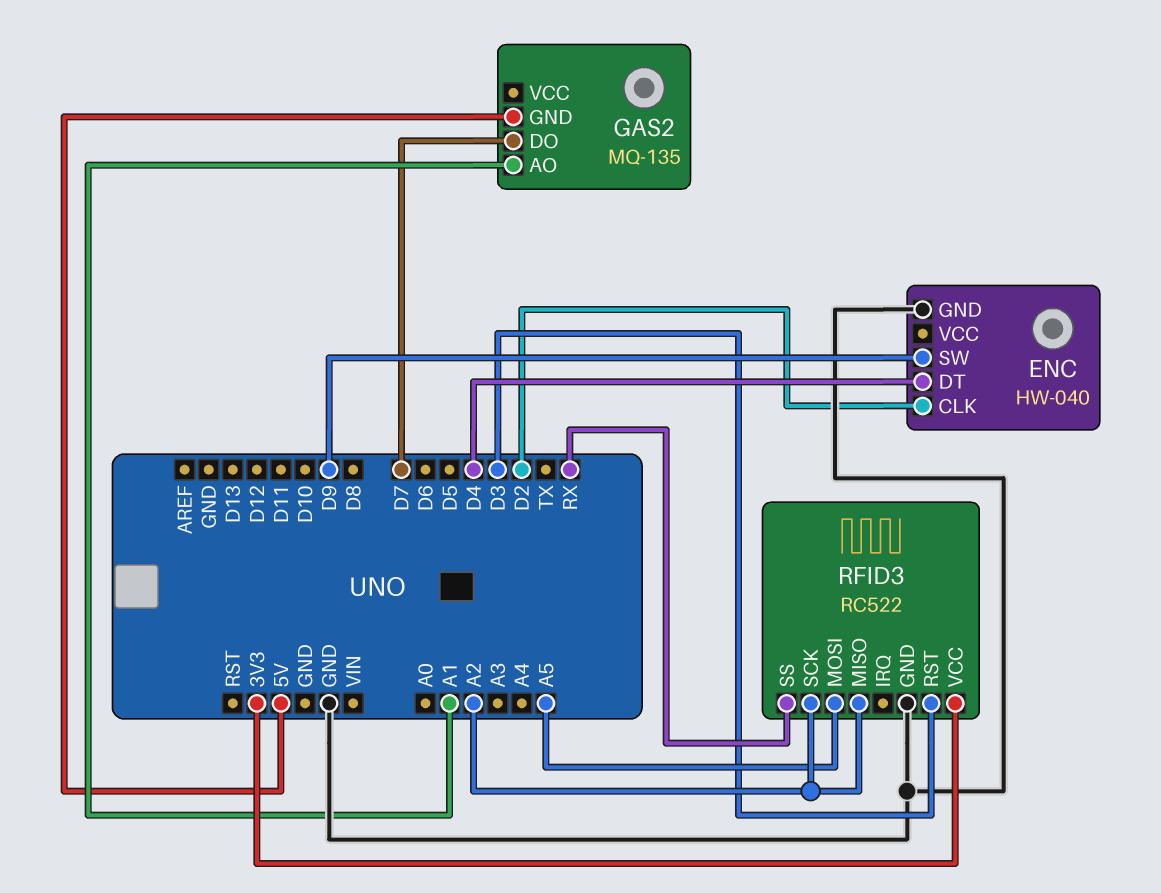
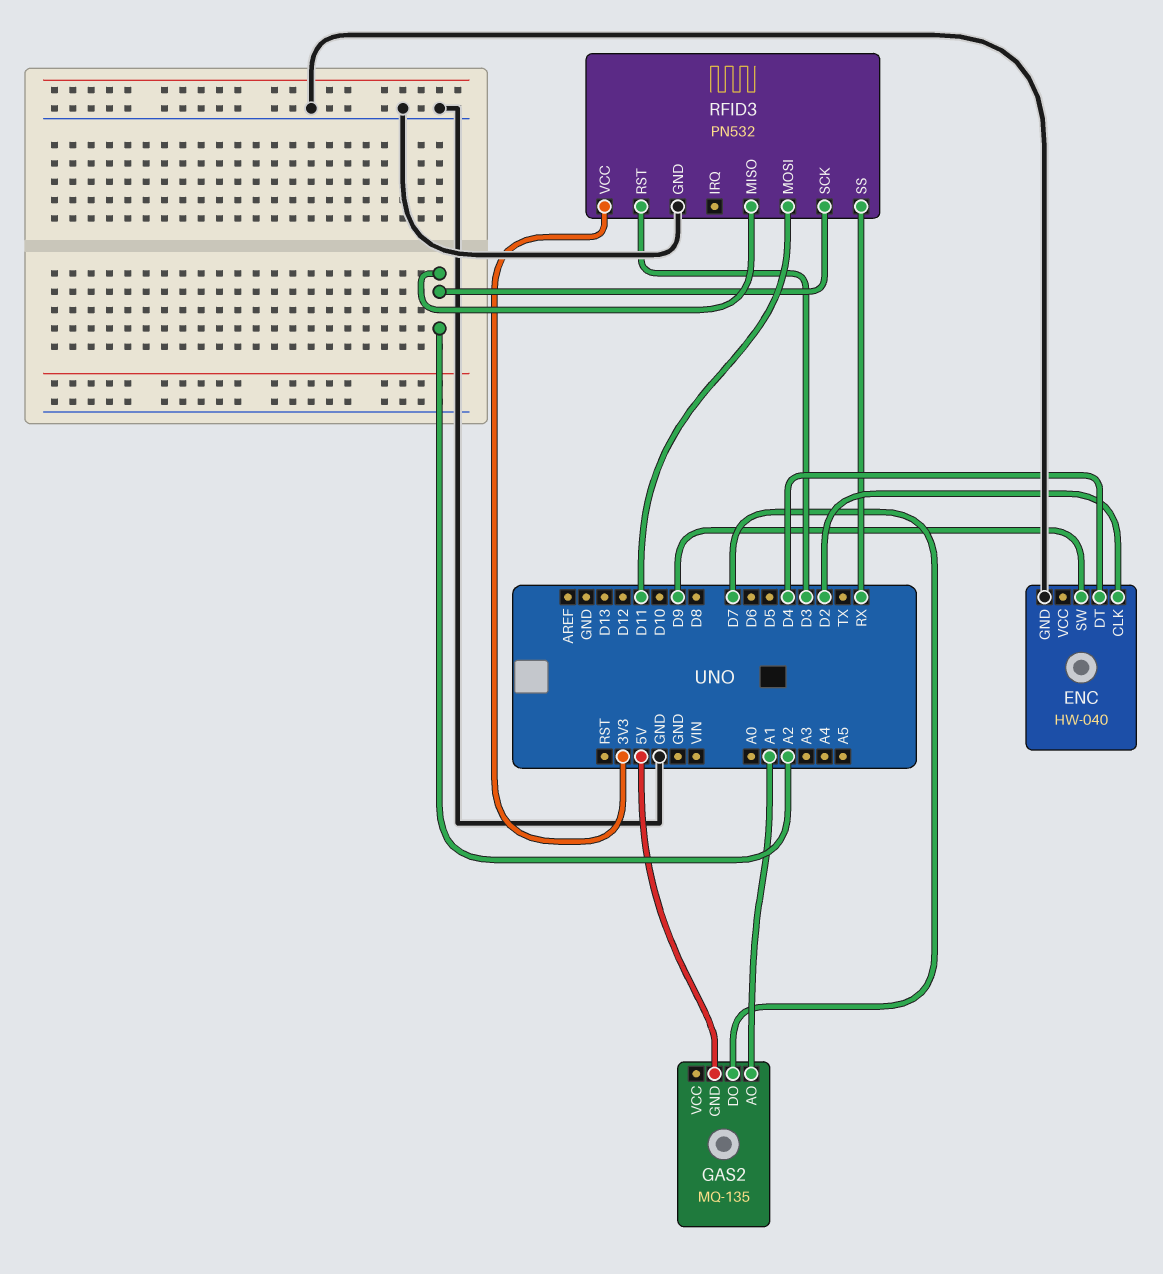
RFID3: RC522 -> PN532
RFID3 pin MOSI: A5 -> D11

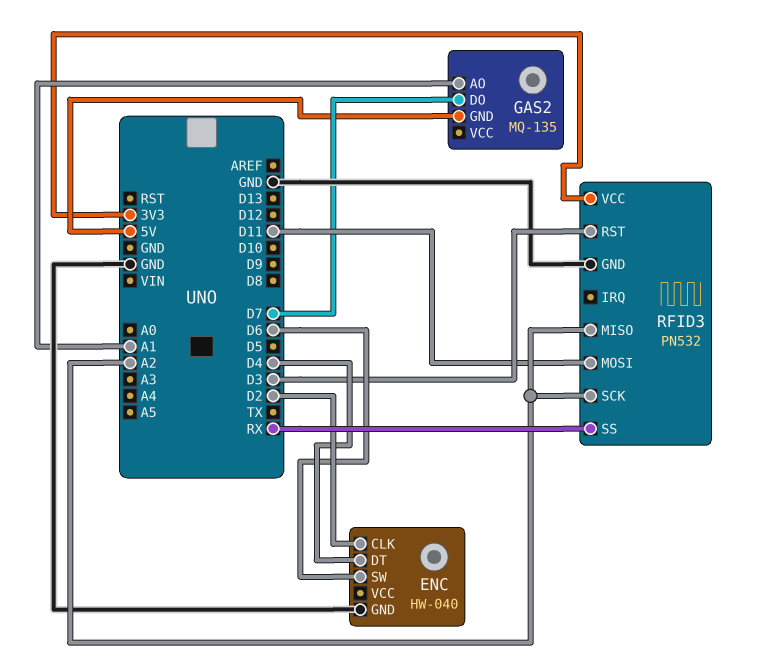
ENC pin SW: D9 -> D6

